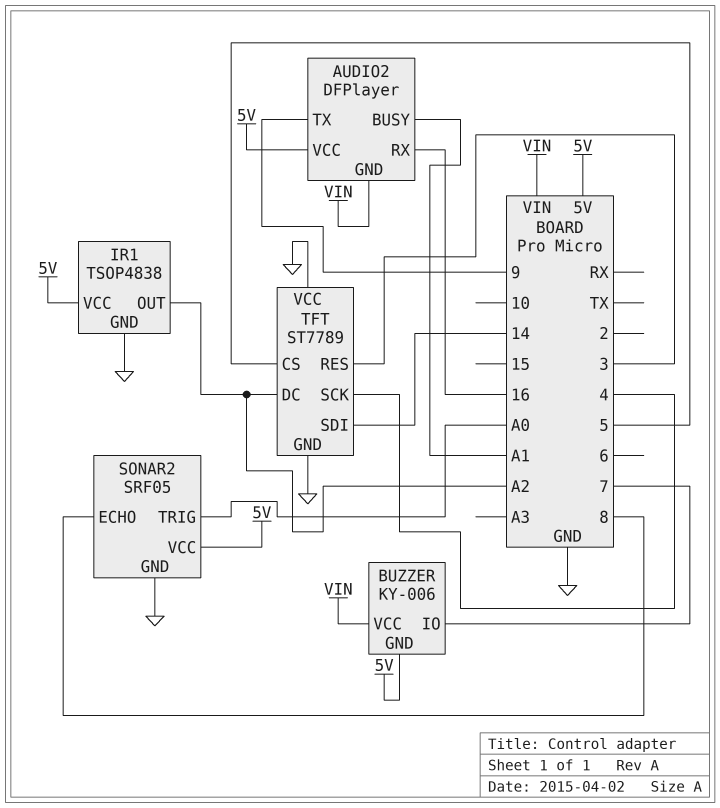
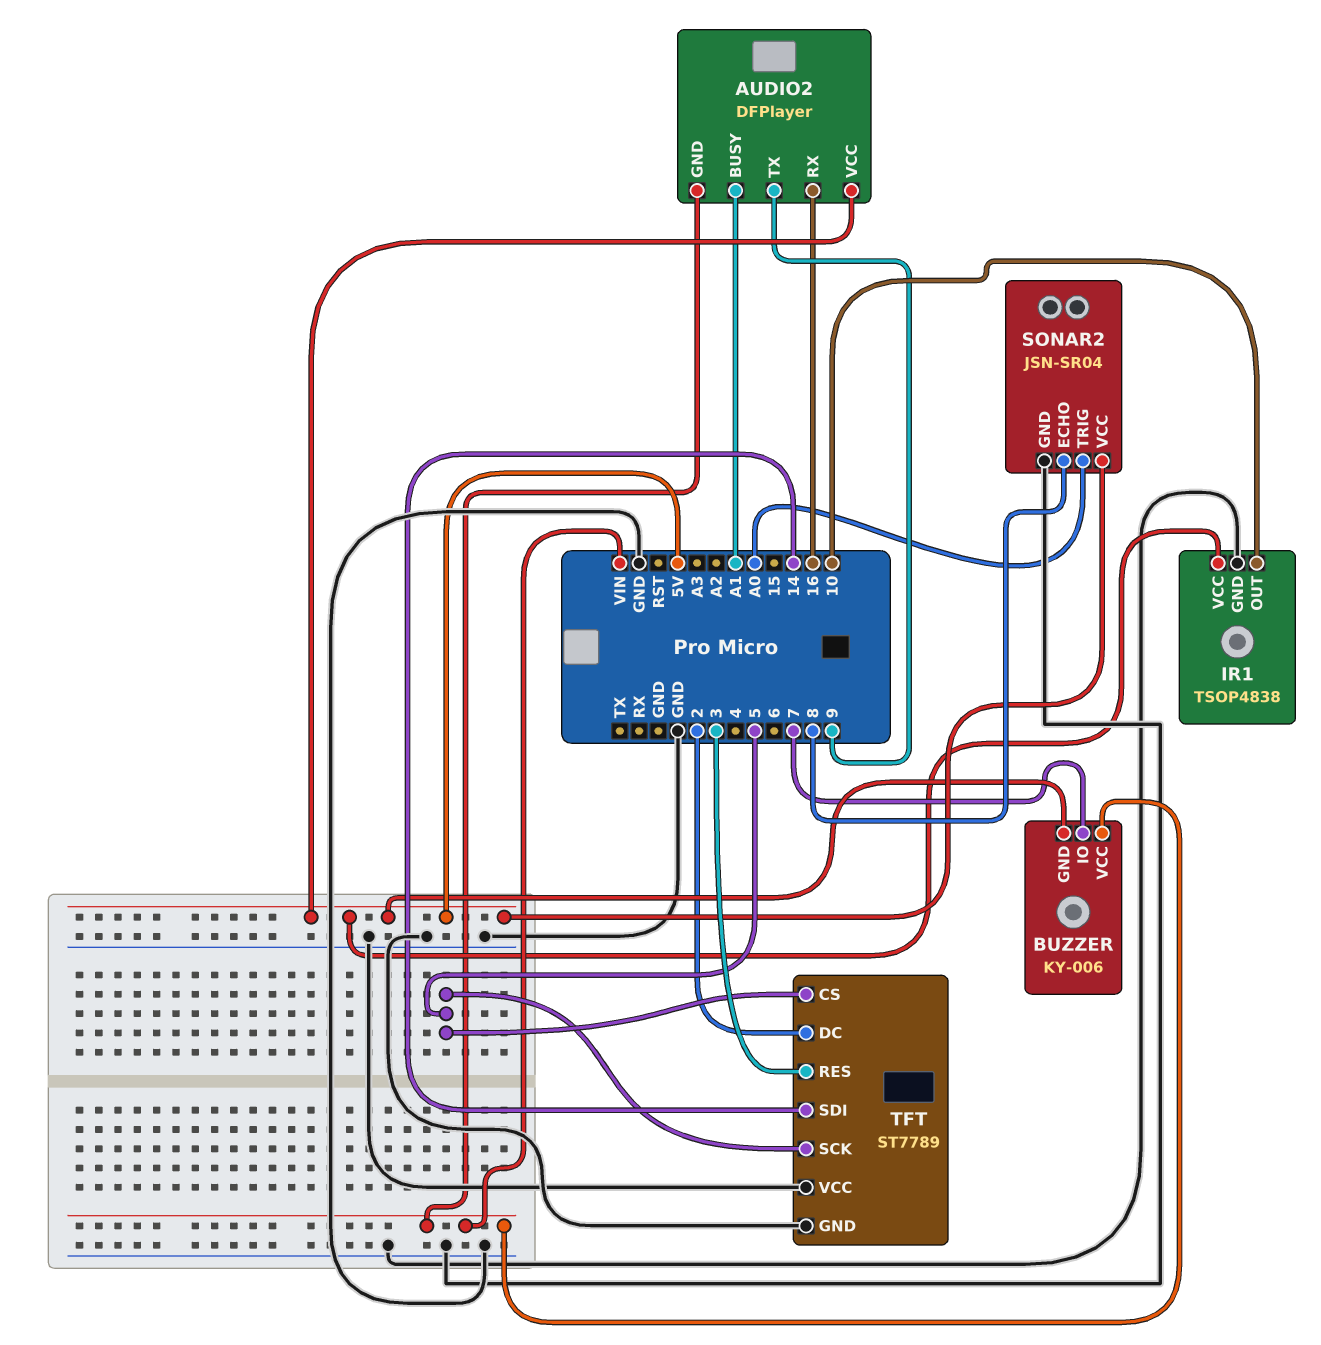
IR1 pin OUT: A2 -> 10
SONAR2: SRF05 -> JSN-SR04
TFT pin DC: A2 -> 2
TFT pin SCK: 4 -> 5

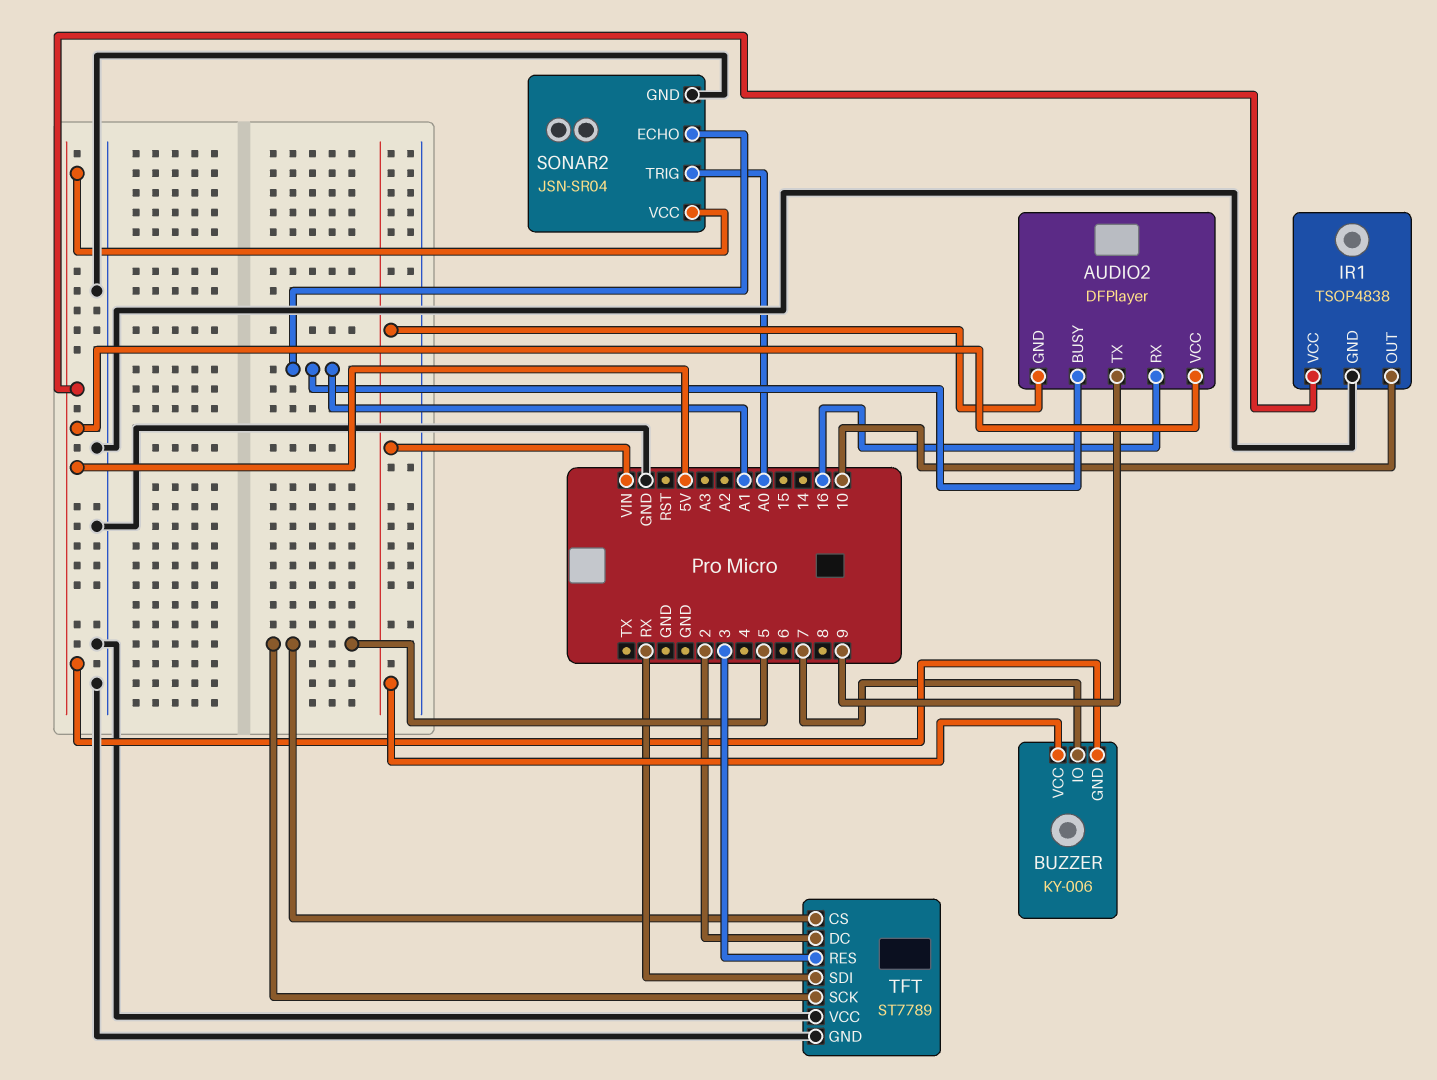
SONAR2 pin ECHO: 8 -> A1
TFT pin SDI: 14 -> RX

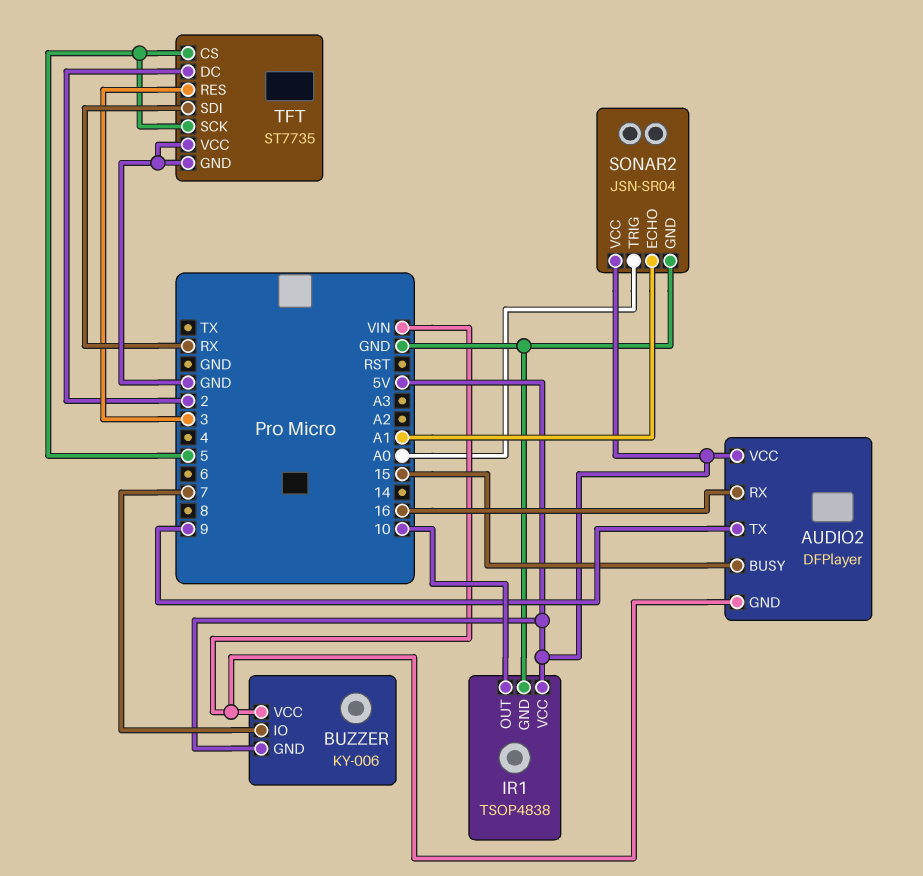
AUDIO2 pin BUSY: A1 -> 15
TFT: ST7789 -> ST7735

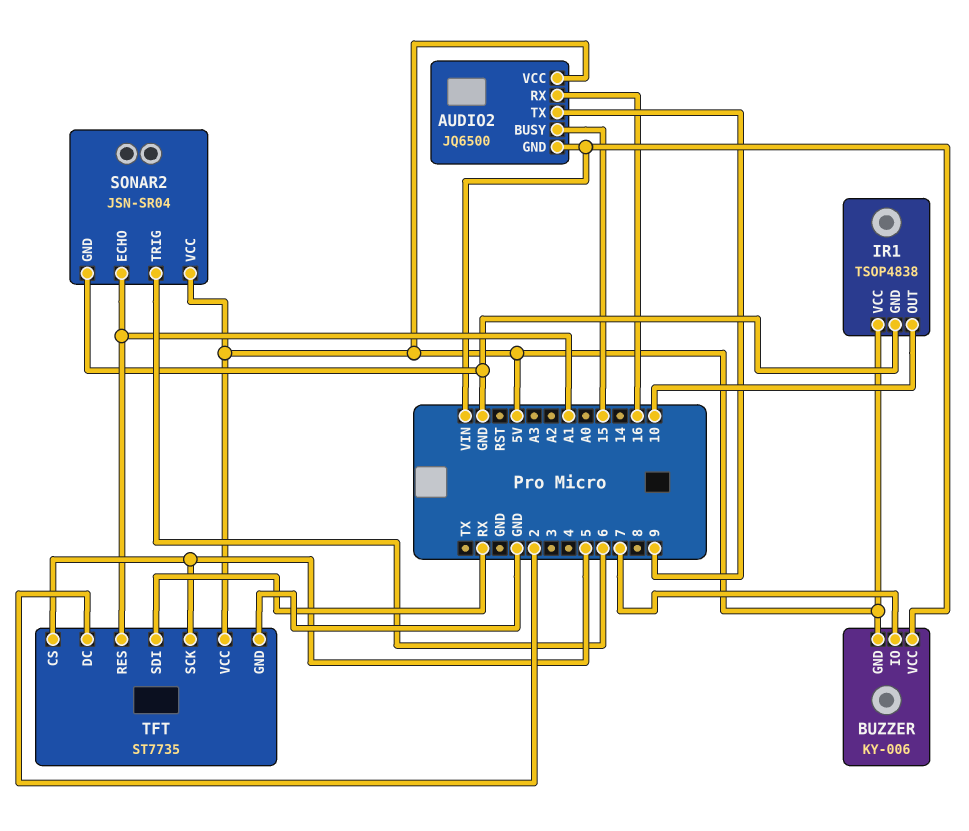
AUDIO2: DFPlayer -> JQ6500
SONAR2 pin TRIG: A0 -> 6
TFT pin RES: 3 -> A1
TFT pin VCC: GND -> 5V

